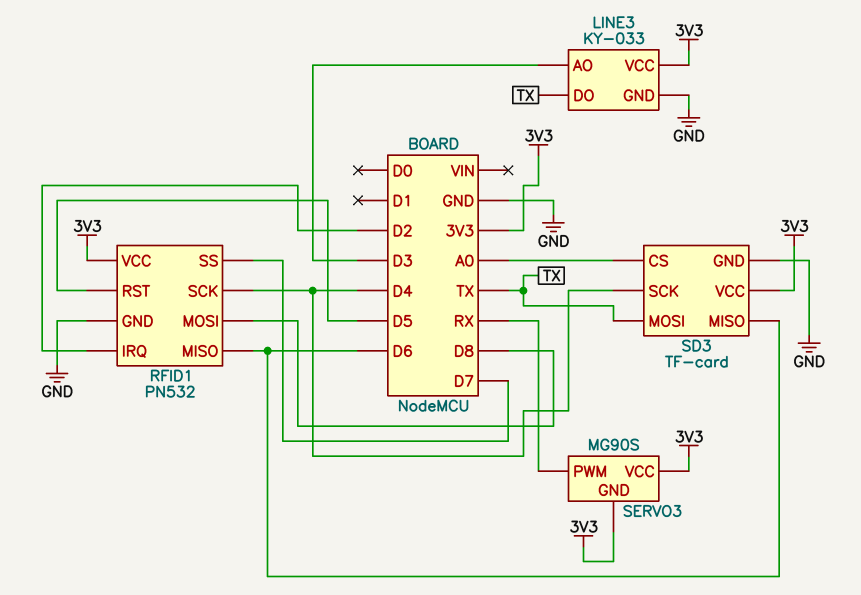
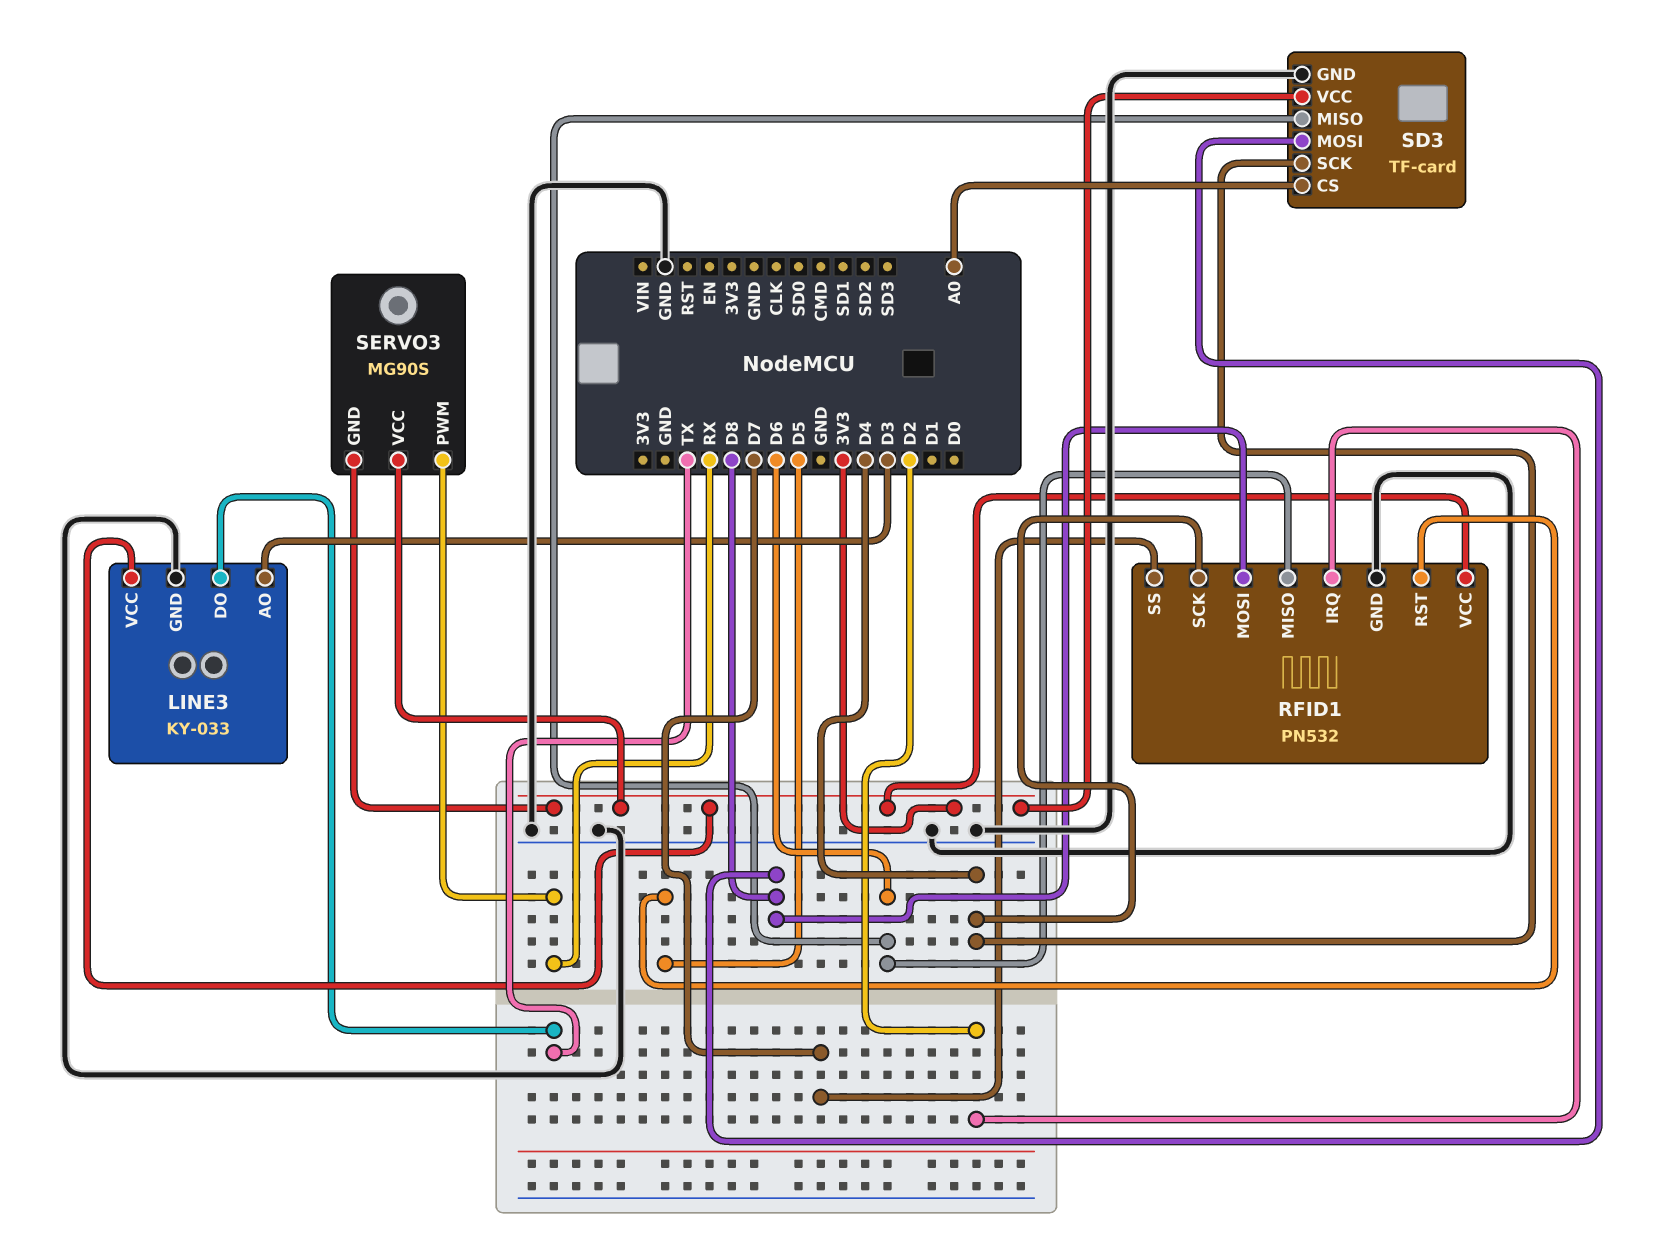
SD3 pin MOSI: TX -> D8

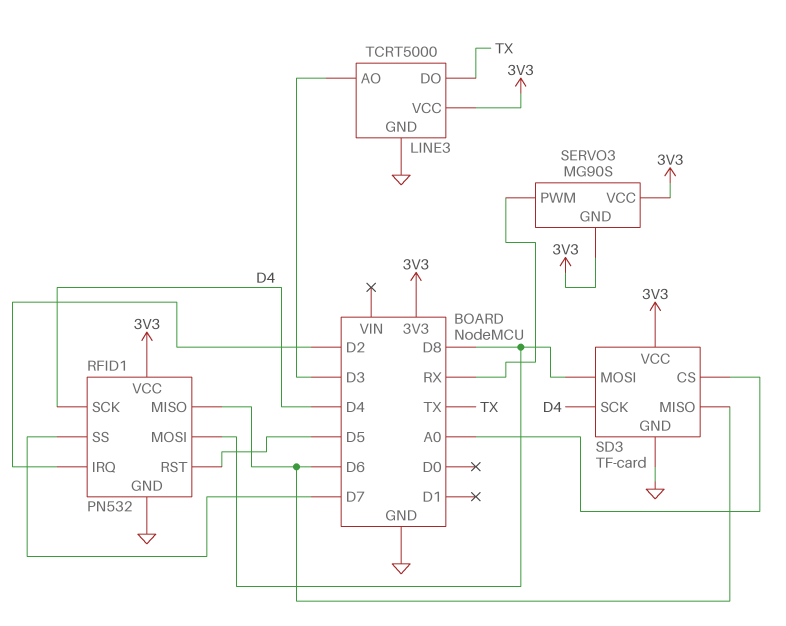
LINE3: KY-033 -> TCRT5000

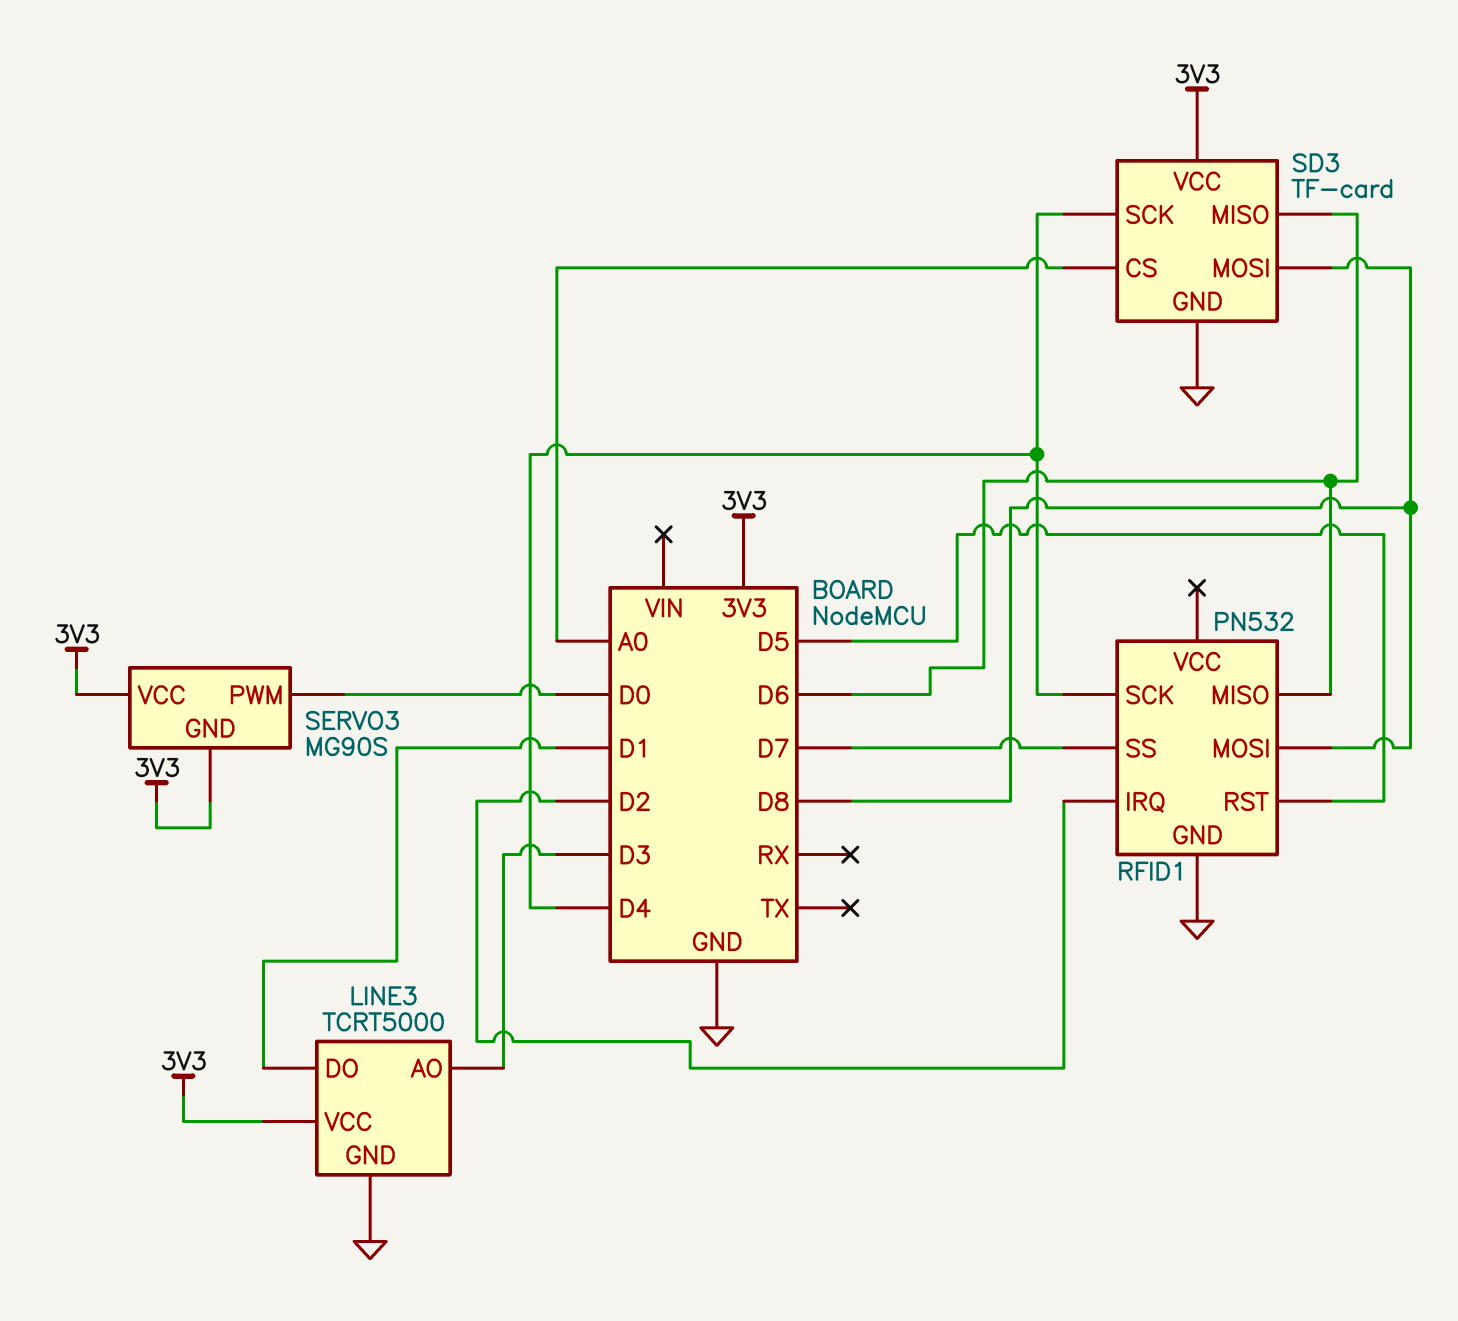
LINE3 pin DO: TX -> D1
RFID1 pin VCC: 3V3 -> none
SERVO3 pin PWM: RX -> D0

